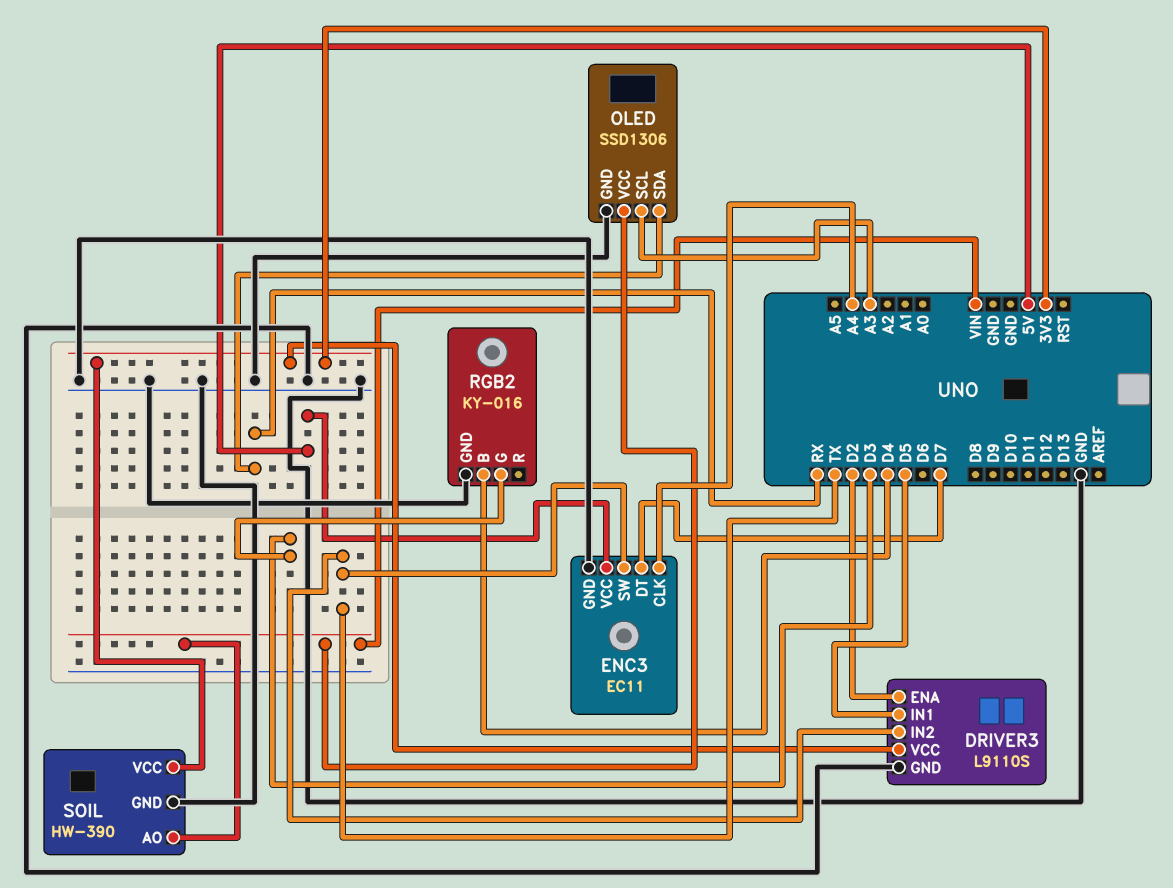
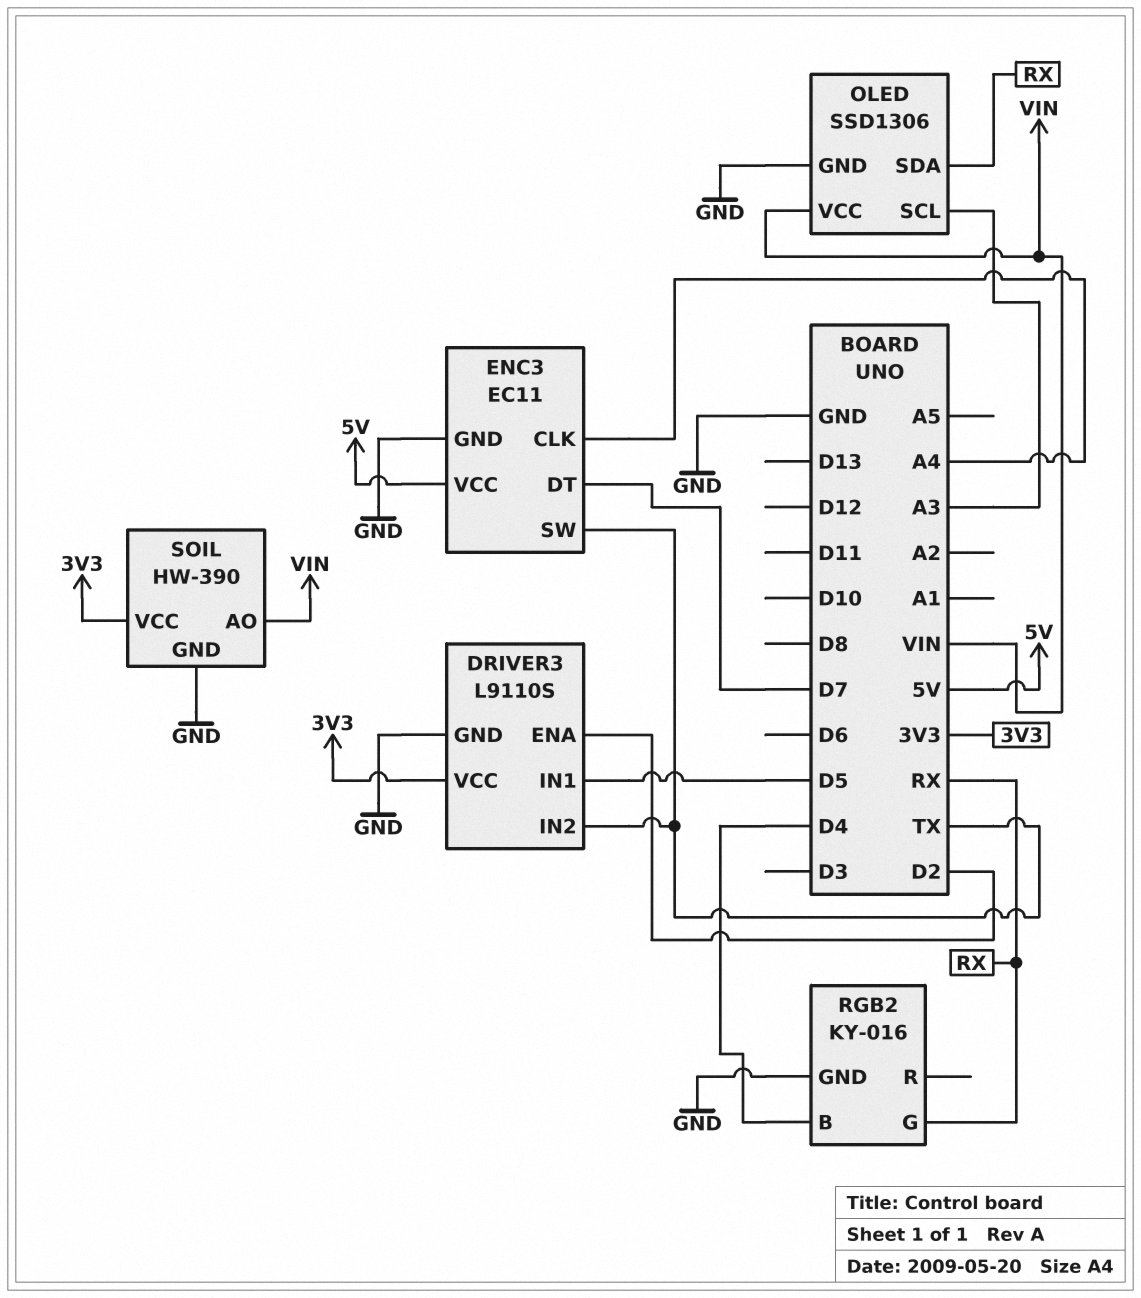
RGB2 pin G: D3 -> RX

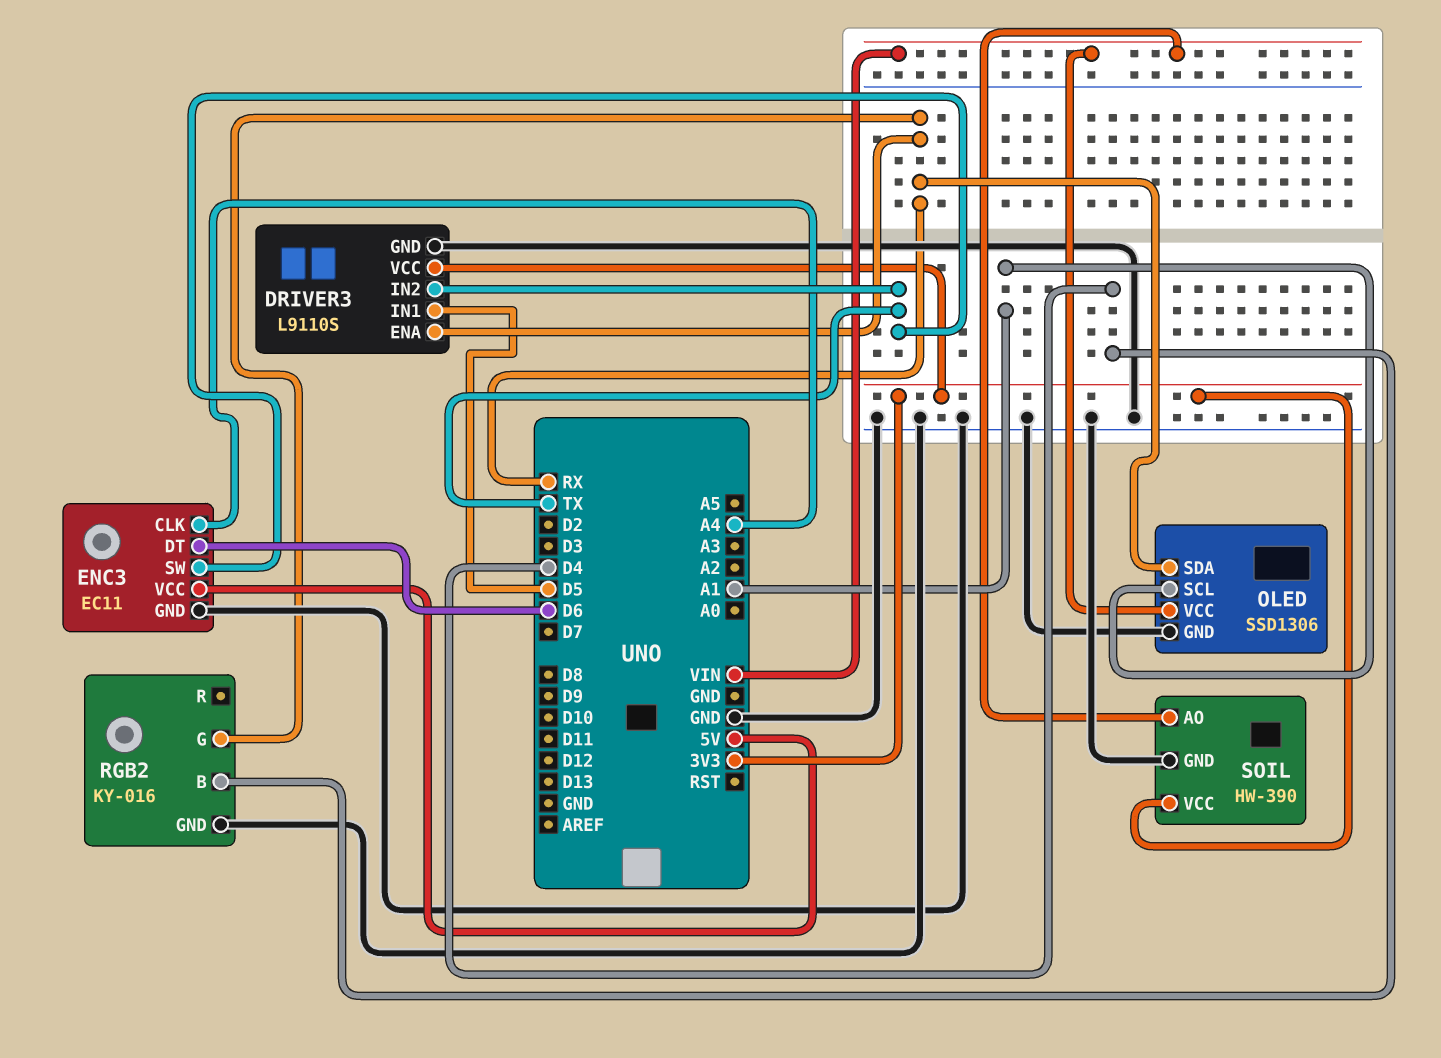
DRIVER3 pin ENA: D2 -> RX
ENC3 pin DT: D7 -> D6
OLED pin SCL: A3 -> A1

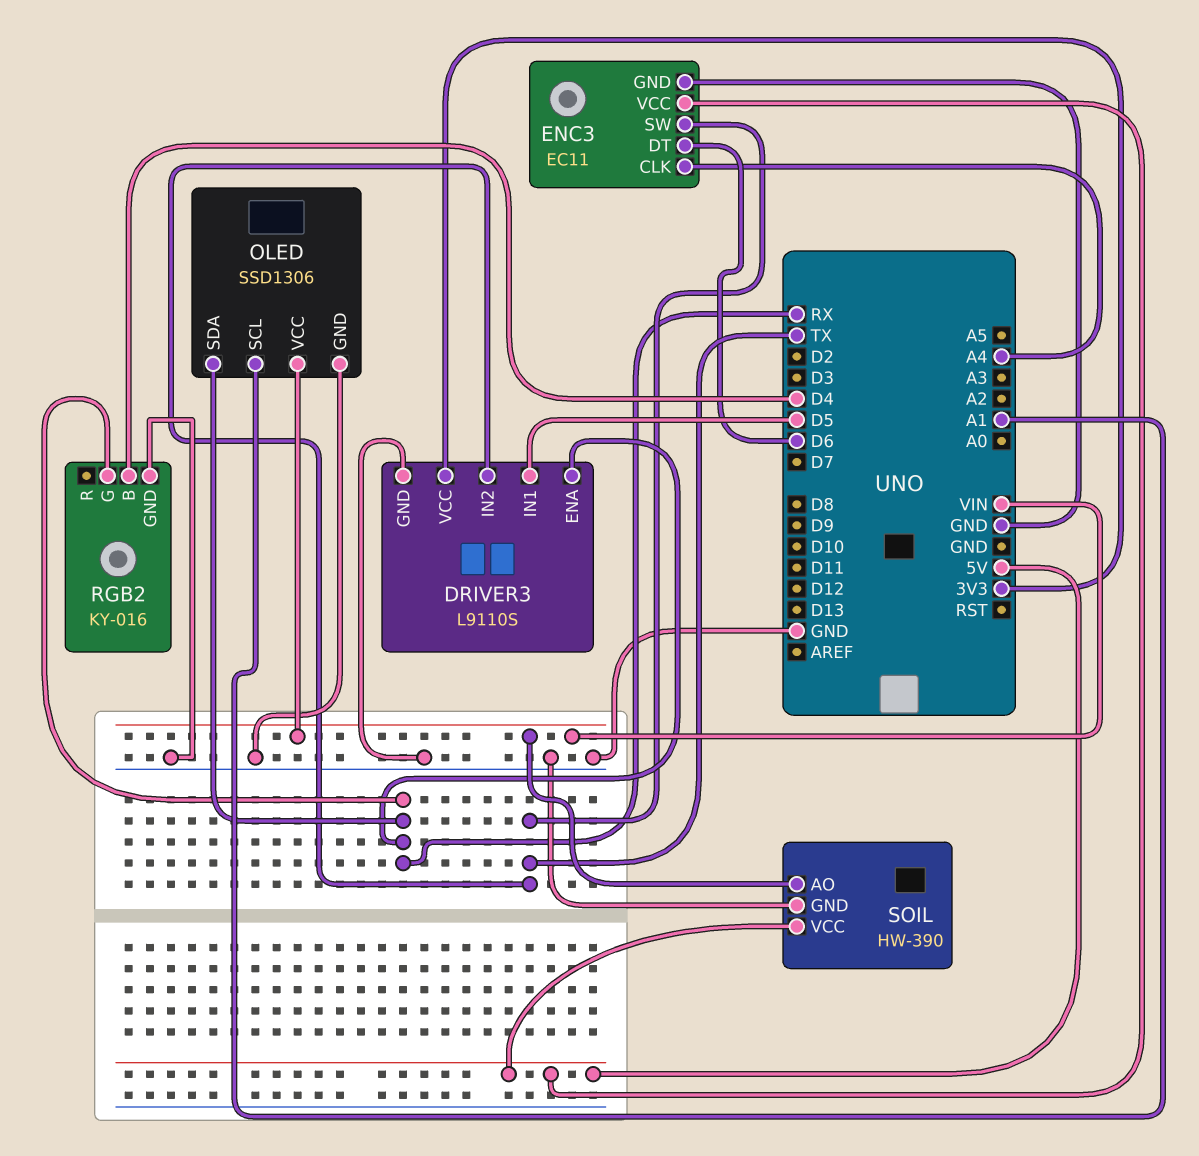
SOIL pin VCC: 3V3 -> 5V

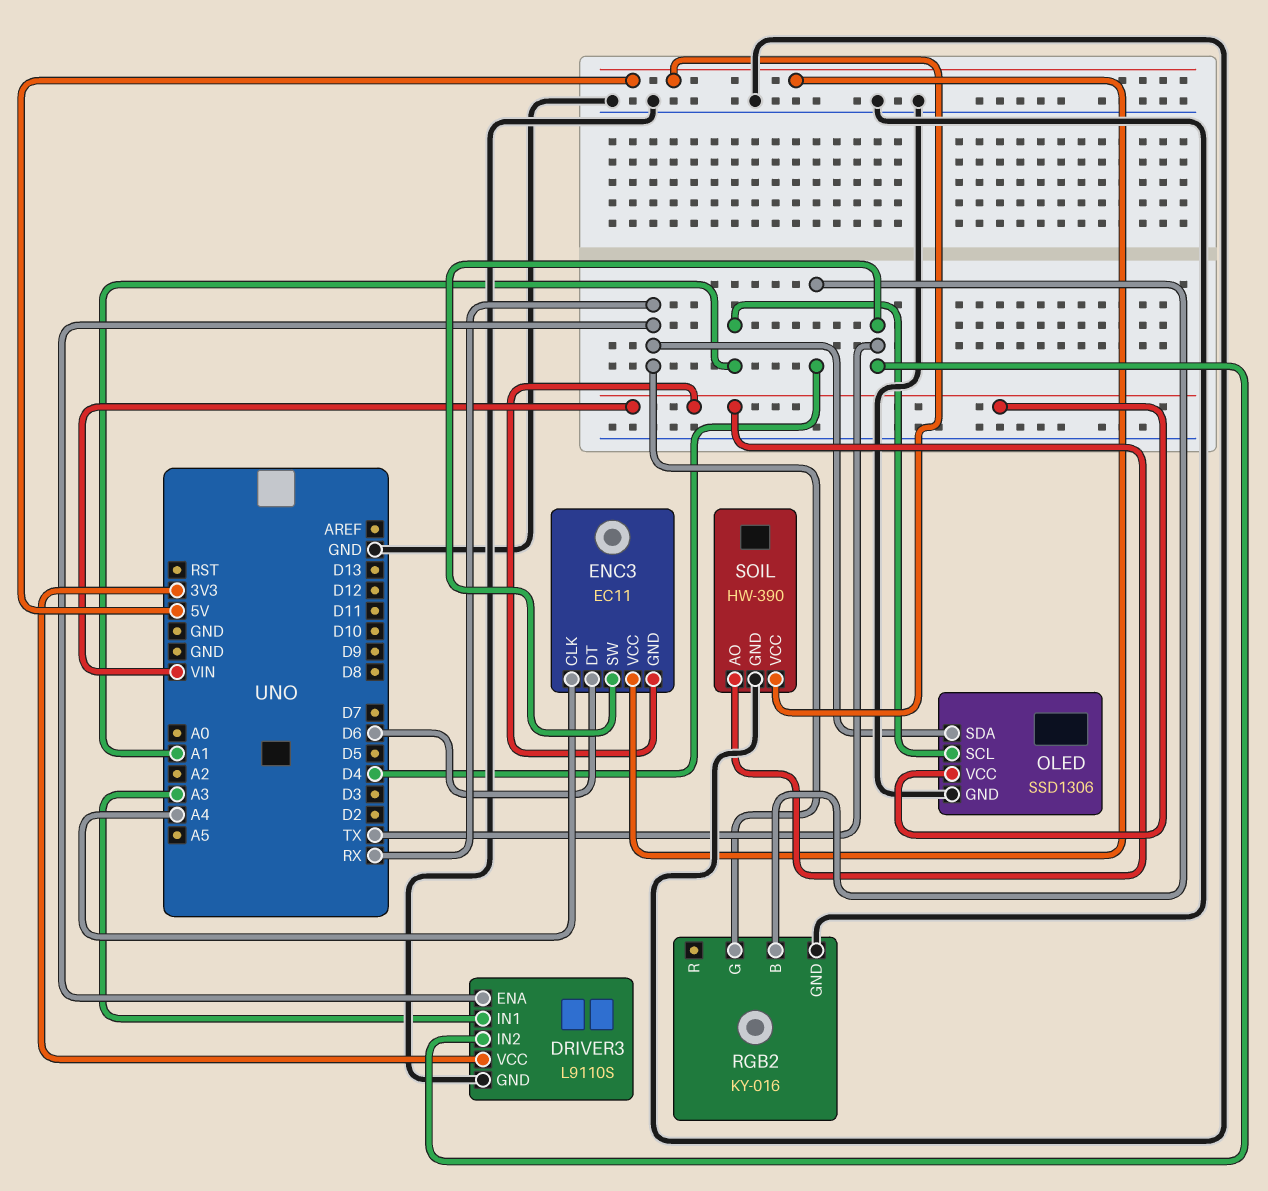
DRIVER3 pin IN1: D5 -> A3
ENC3 pin GND: GND -> VIN

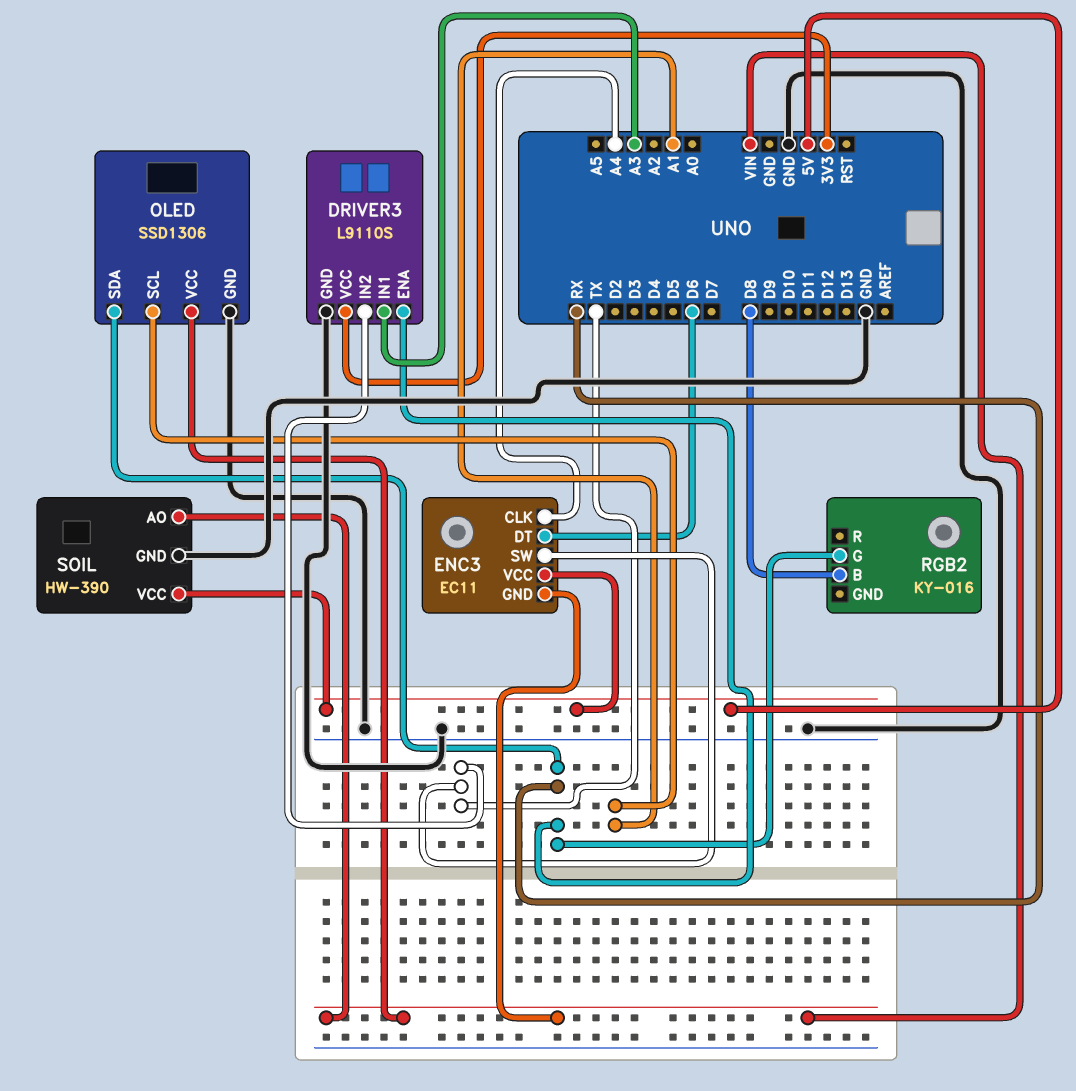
RGB2 pin B: D4 -> D8
RGB2 pin GND: GND -> none

